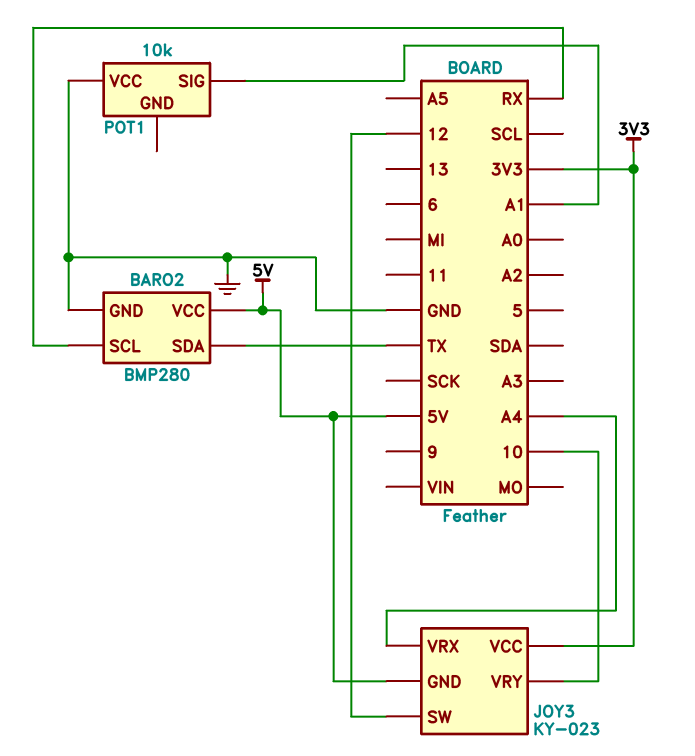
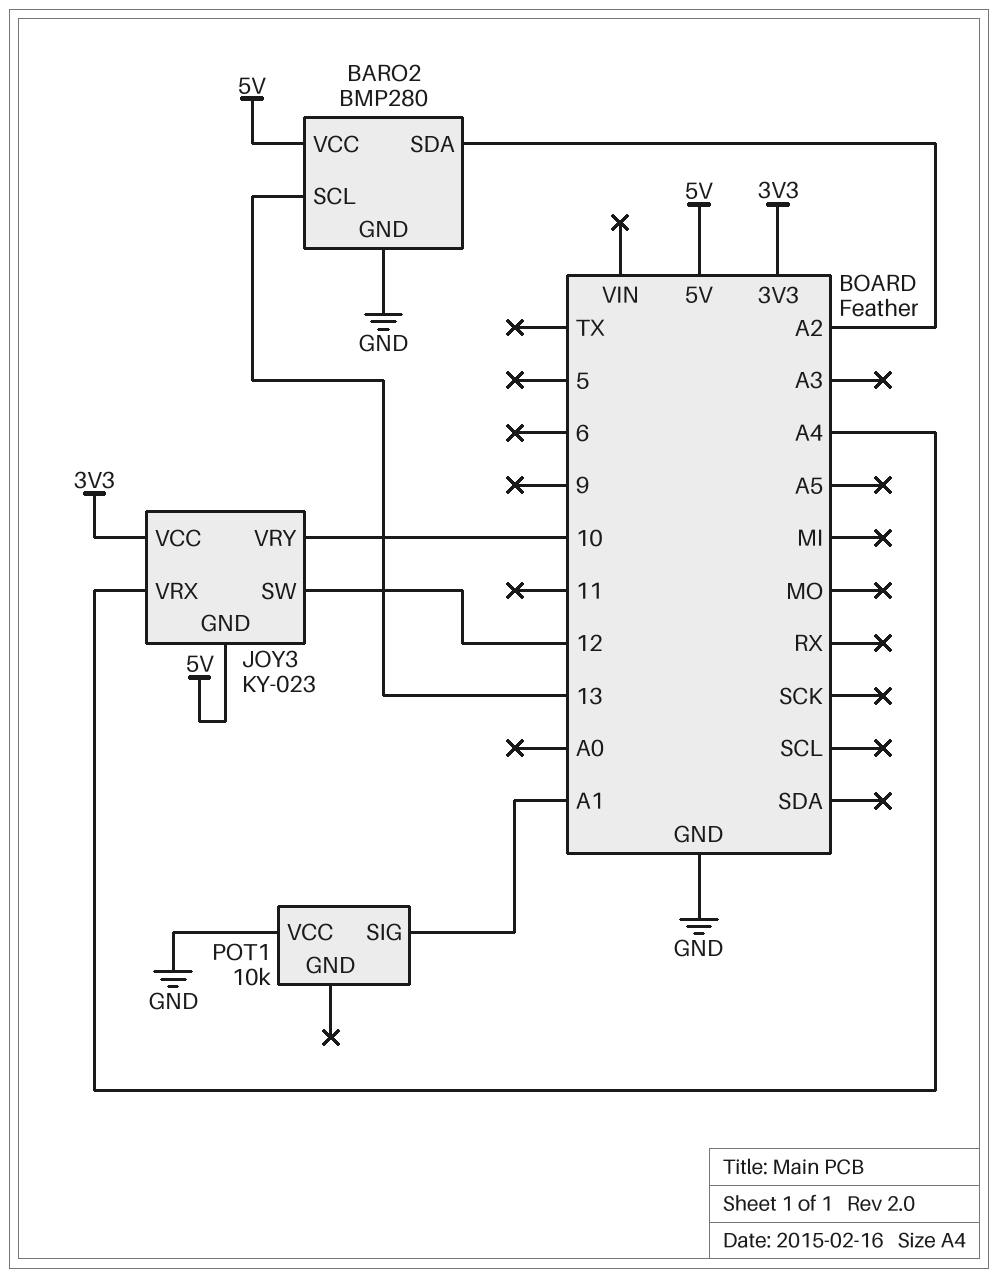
BARO2 pin SCL: RX -> 13
BARO2 pin SDA: TX -> A2

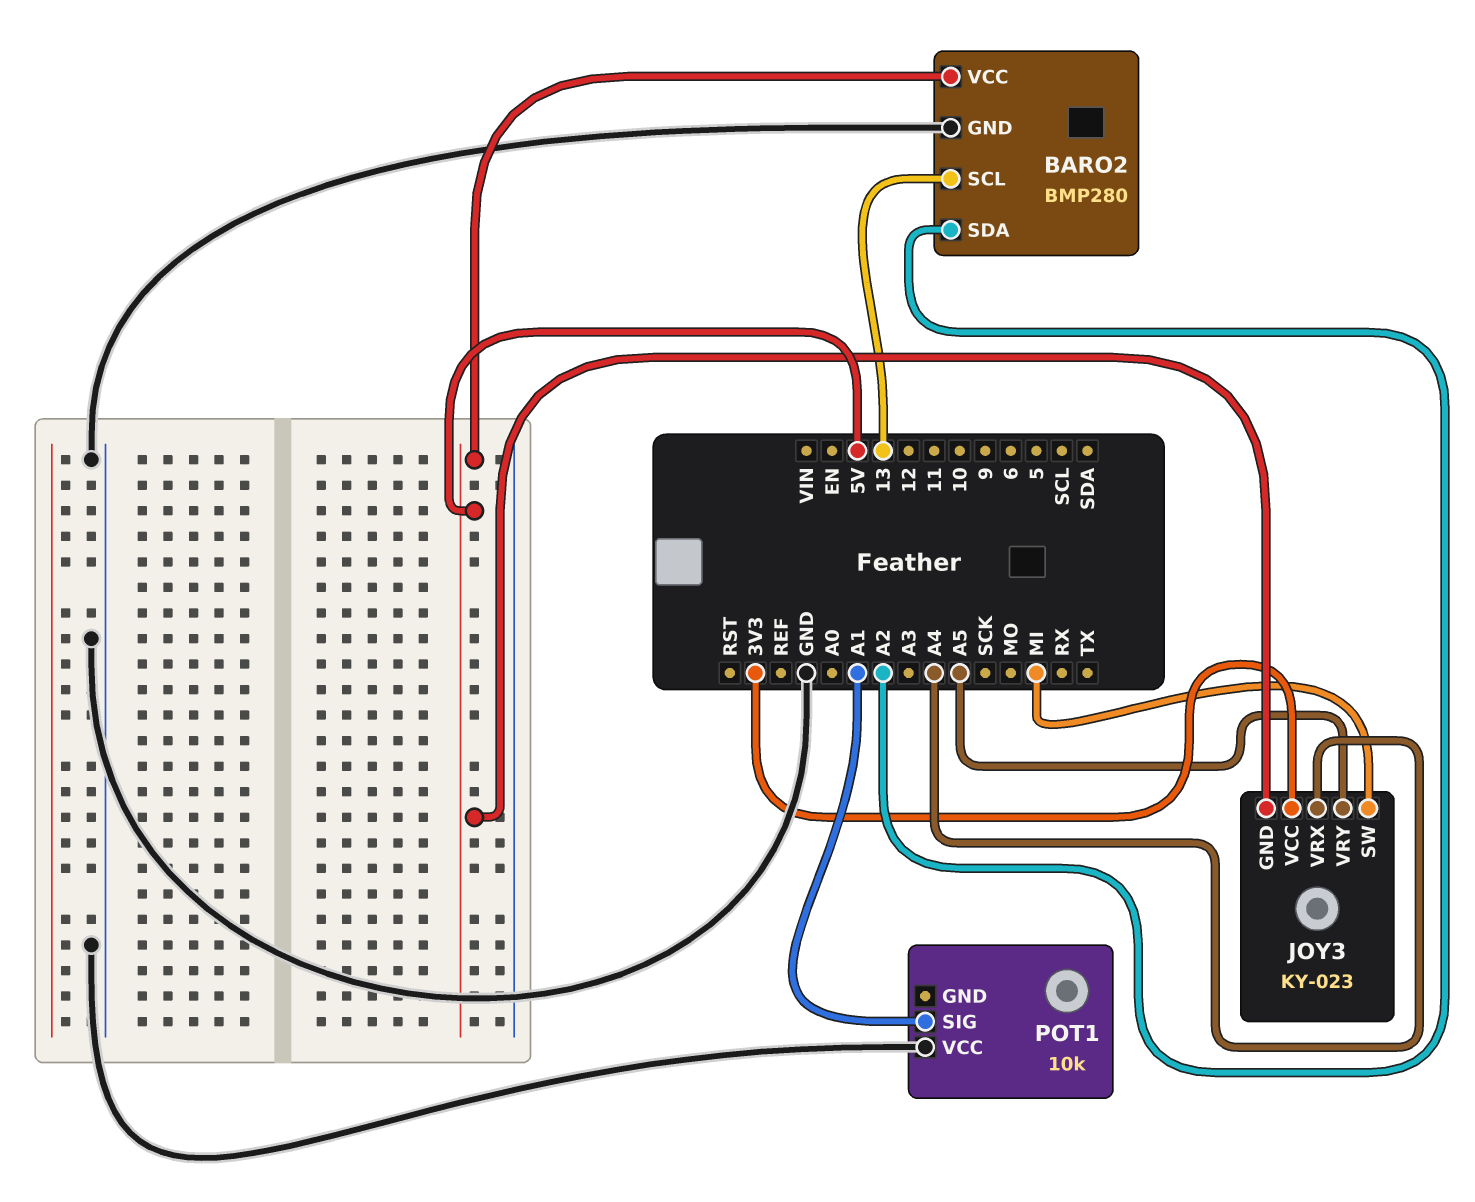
JOY3 pin SW: 12 -> MI
JOY3 pin VRY: 10 -> A5

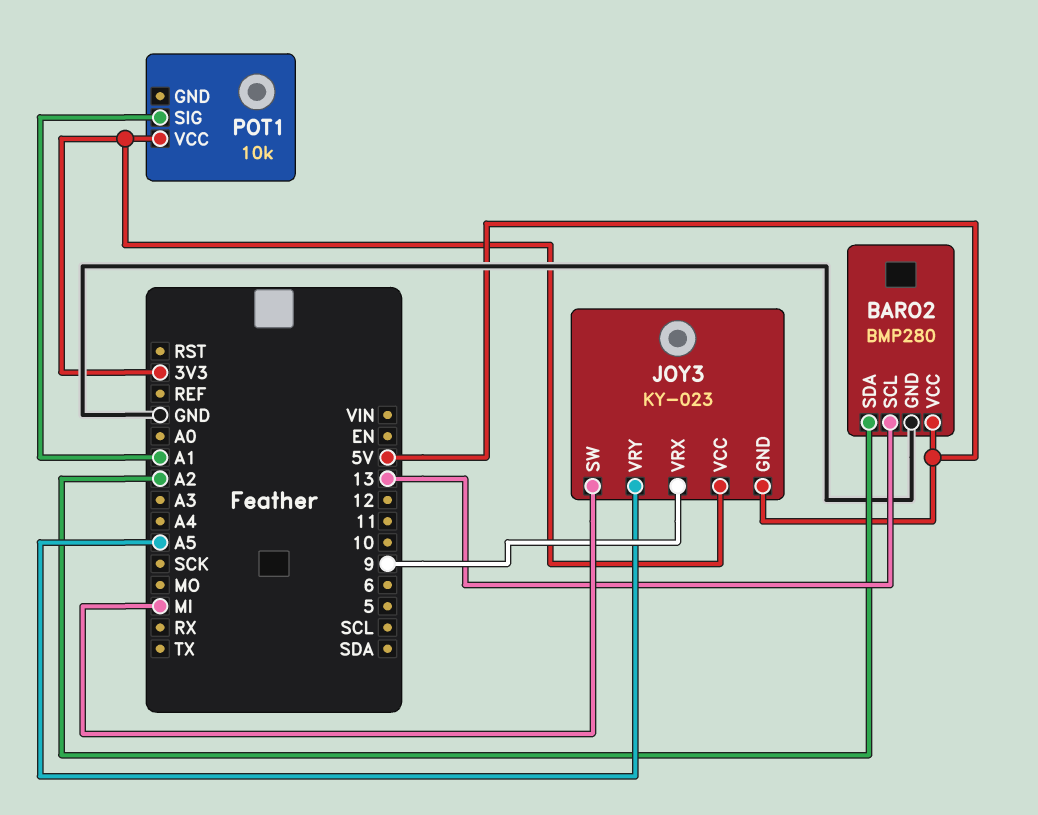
JOY3 pin VRX: A4 -> 9
POT1 pin VCC: GND -> 3V3

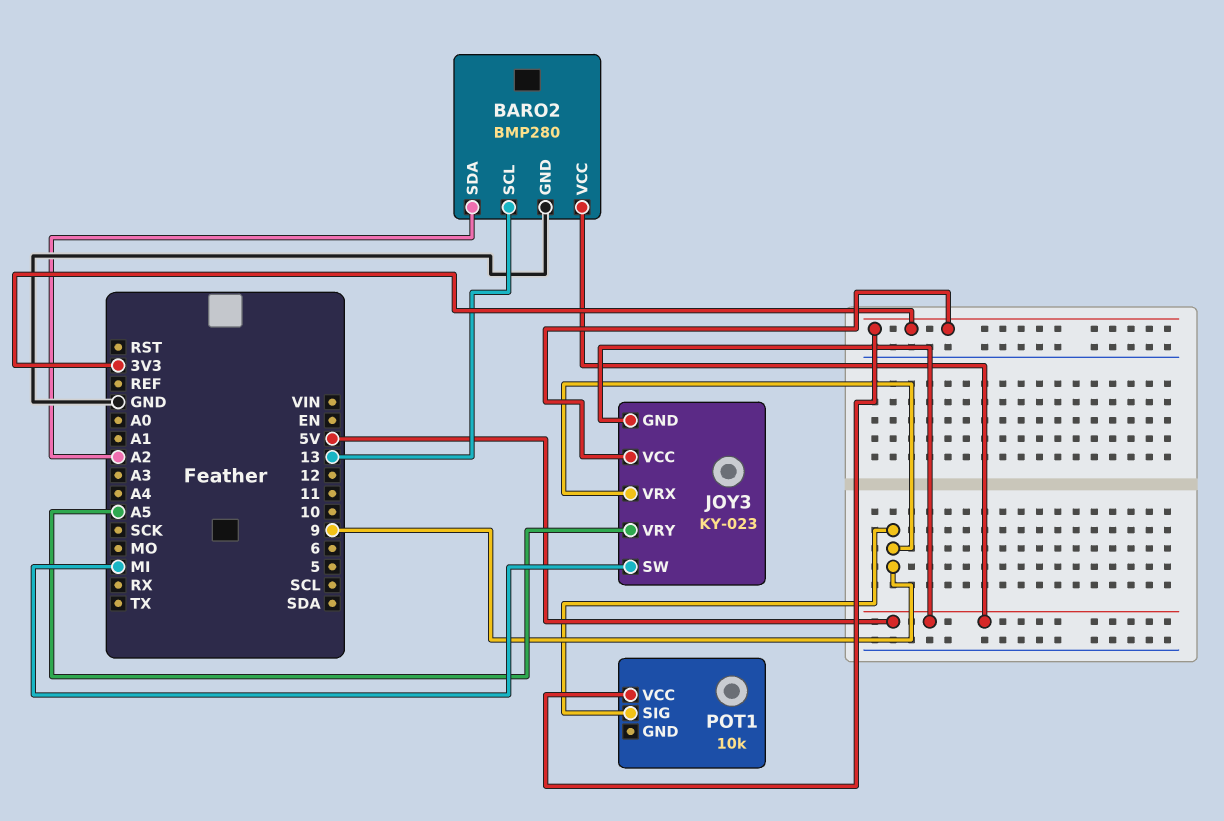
POT1 pin SIG: A1 -> 9

